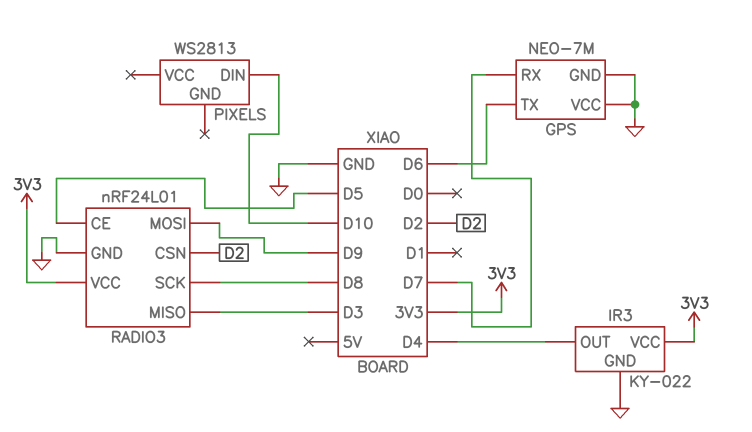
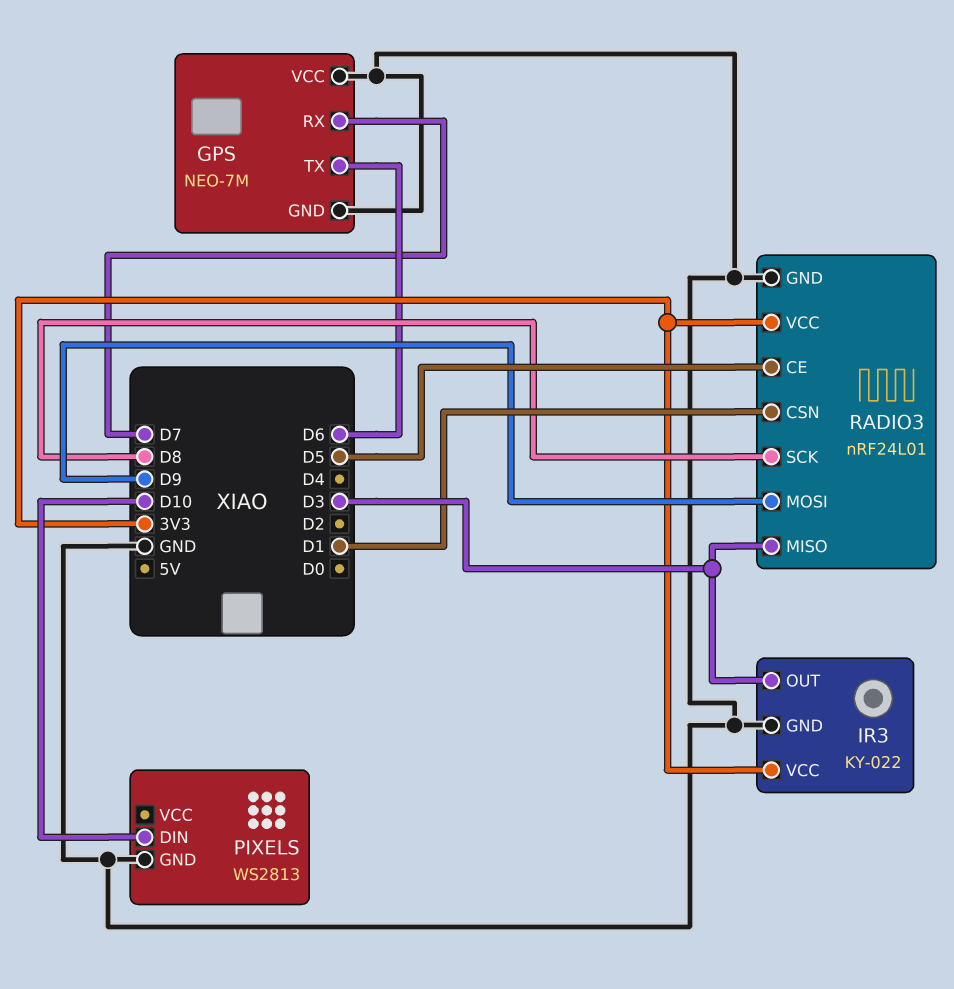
IR3 pin OUT: D4 -> D3
PIXELS pin GND: none -> GND
RADIO3 pin CSN: D2 -> D1

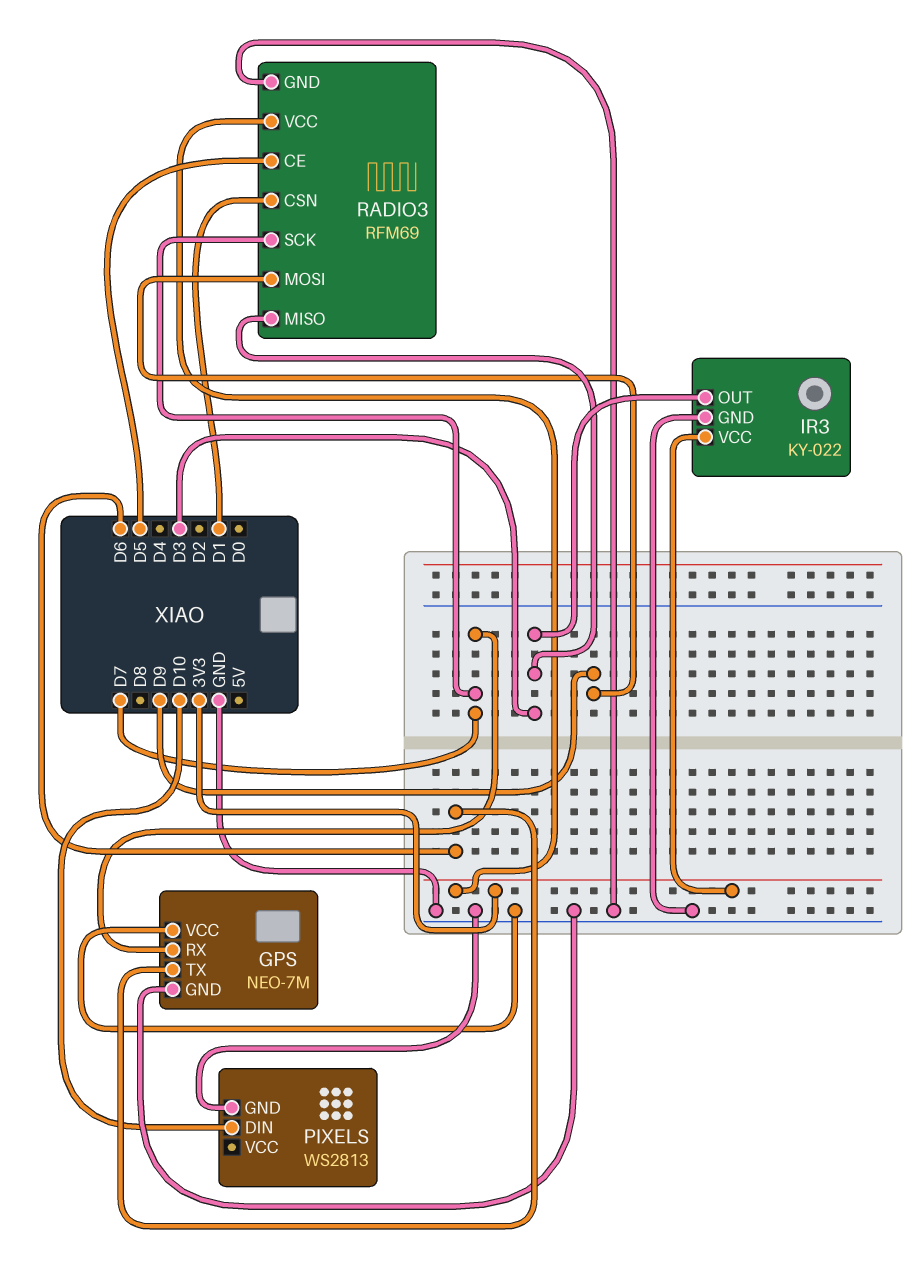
RADIO3: nRF24L01 -> RFM69
RADIO3 pin SCK: D8 -> D7

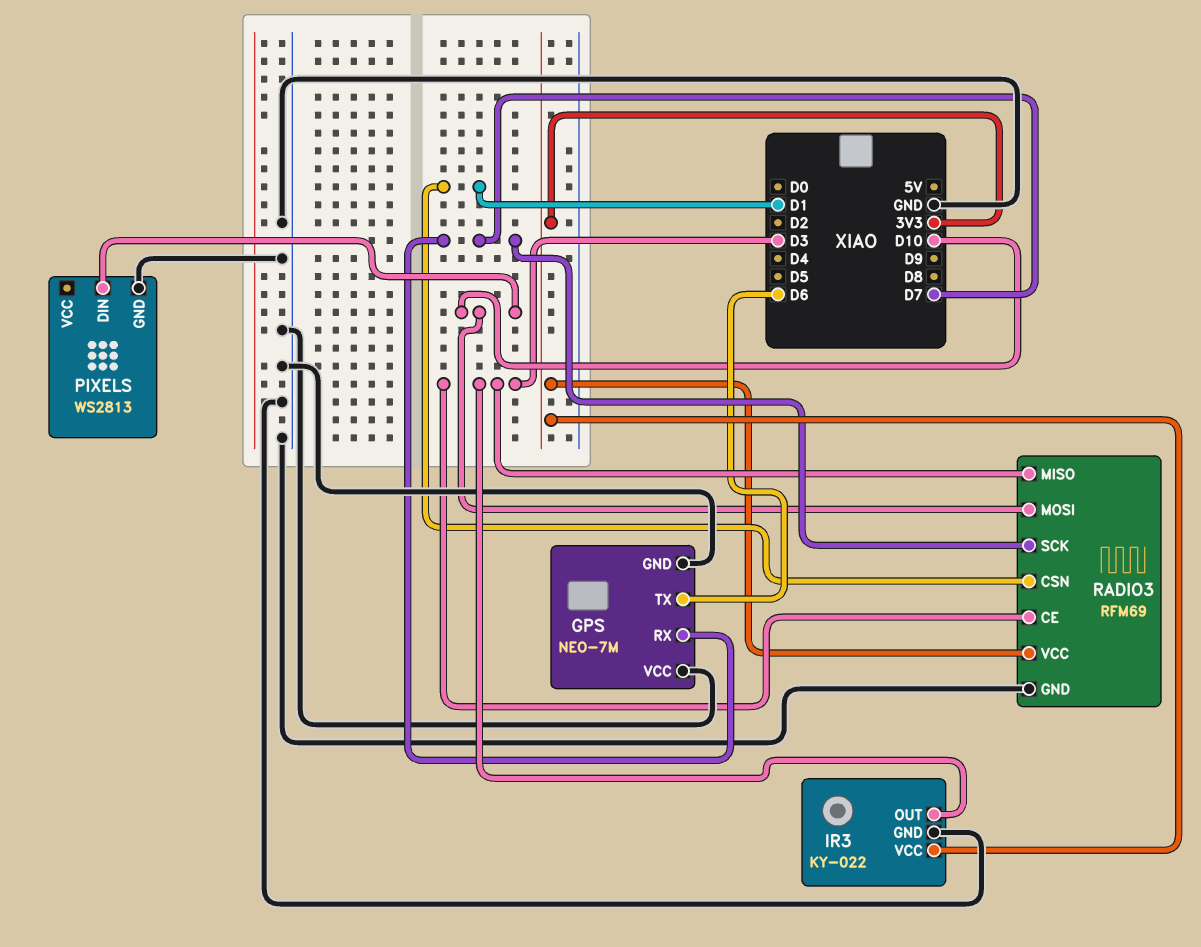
RADIO3 pin CE: D5 -> D3
RADIO3 pin MOSI: D9 -> D10

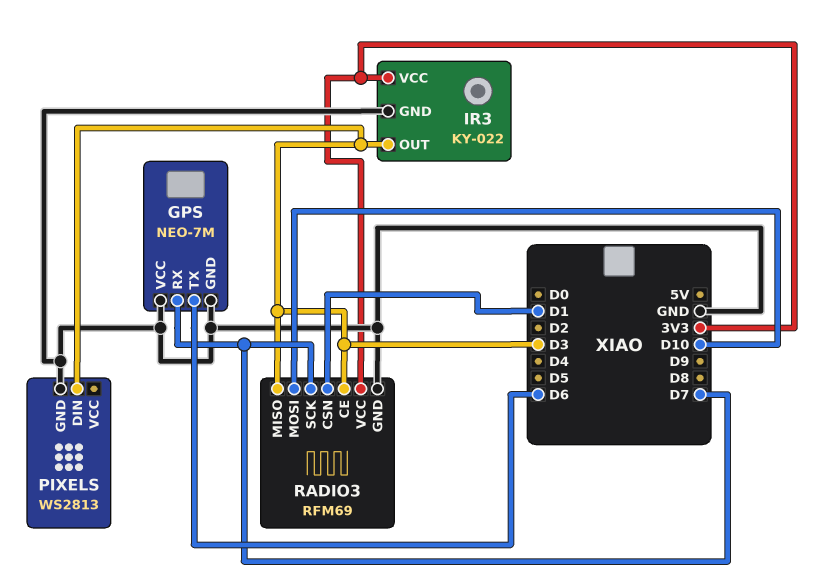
PIXELS pin DIN: D10 -> D3

